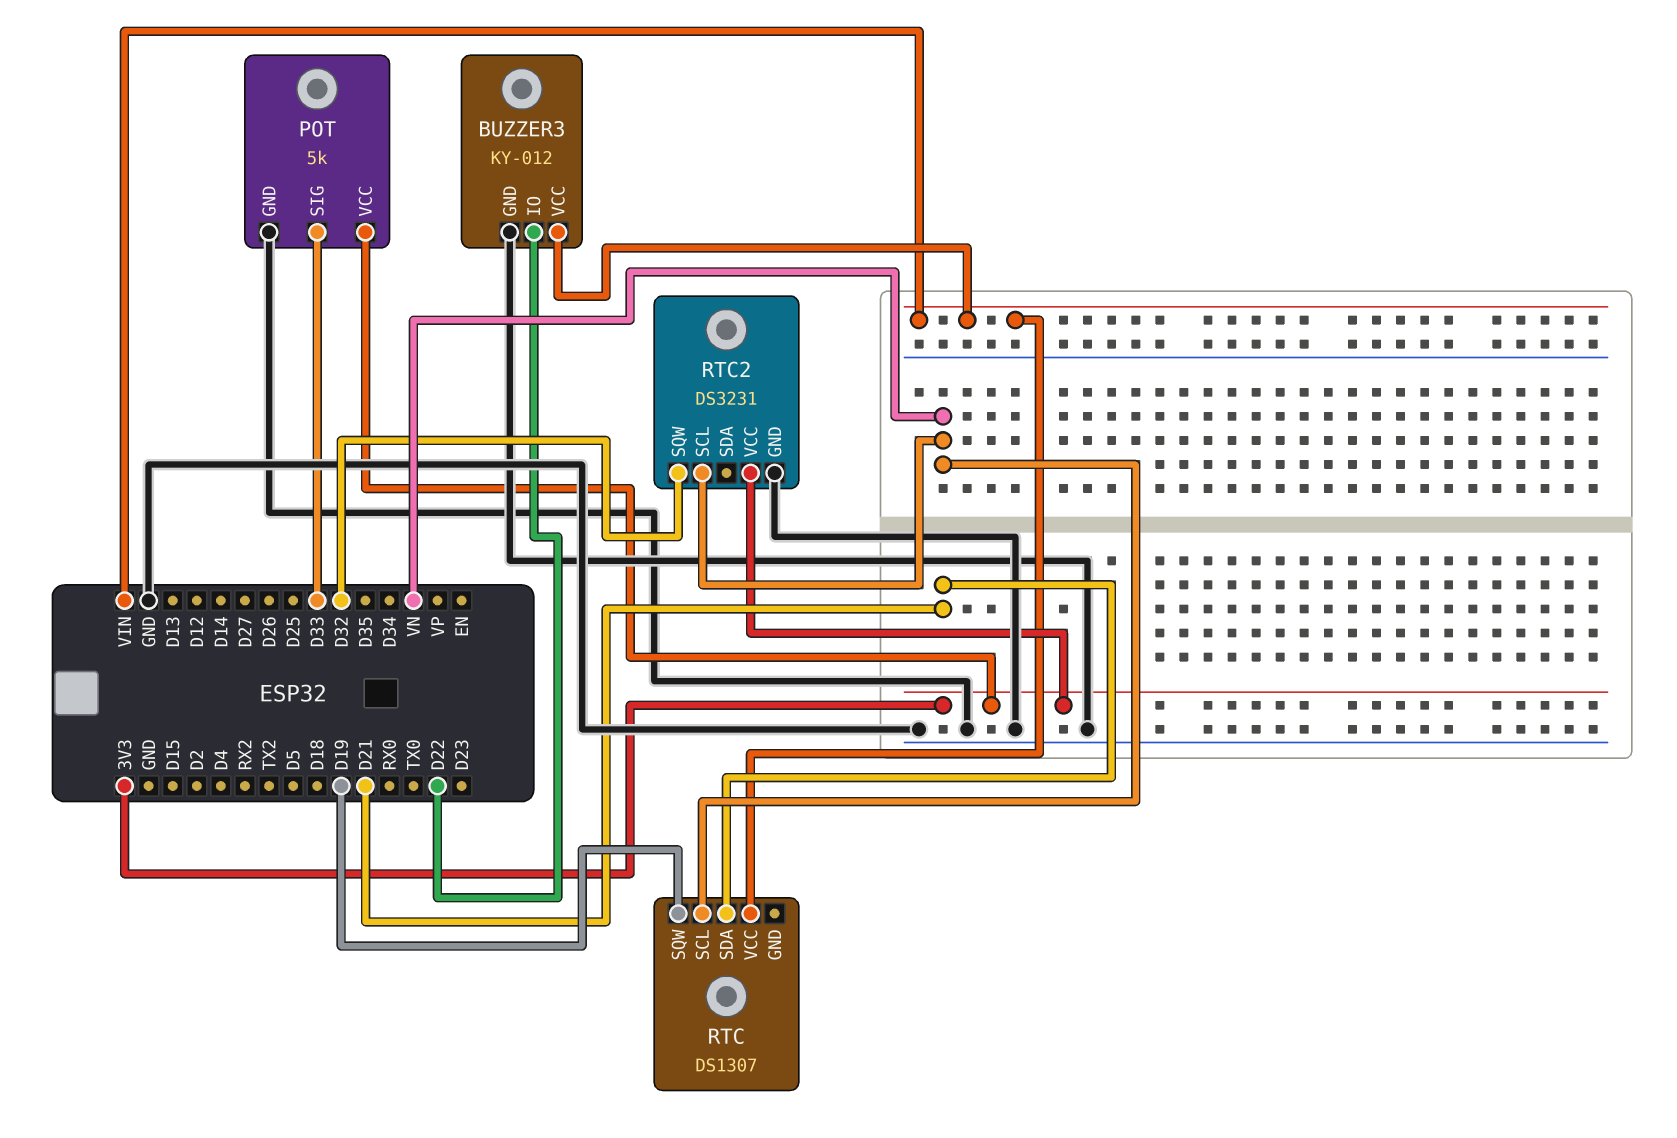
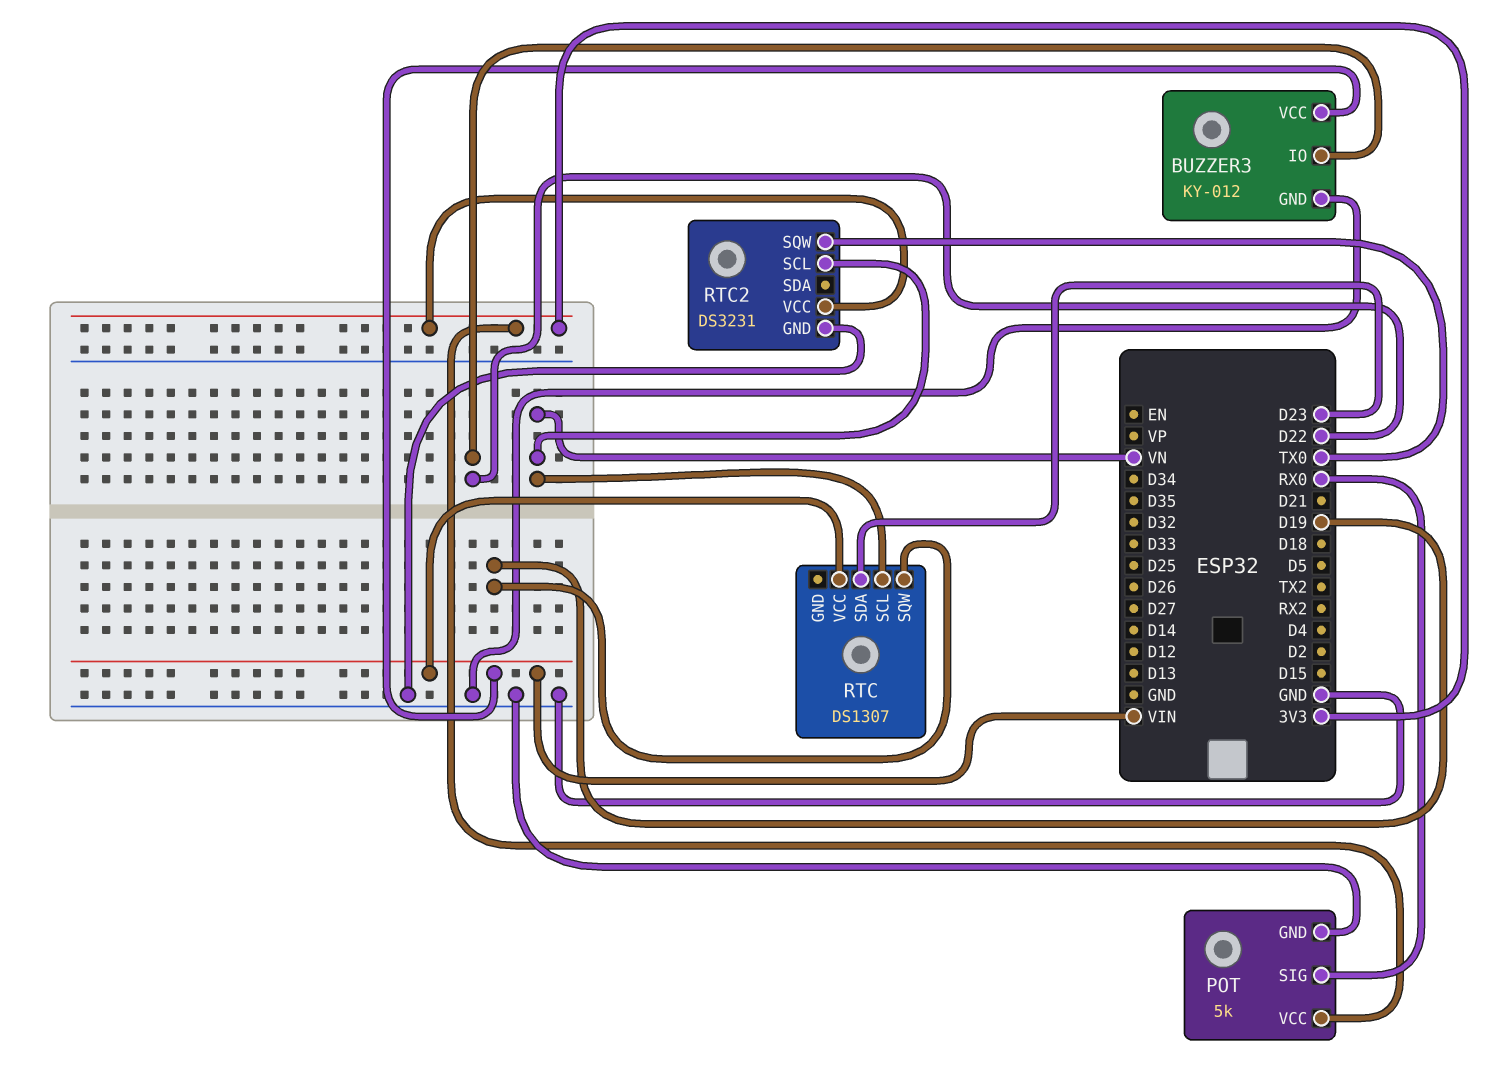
POT pin SIG: D33 -> RX0
RTC pin SDA: D21 -> D23
RTC2 pin SQW: D32 -> TX0

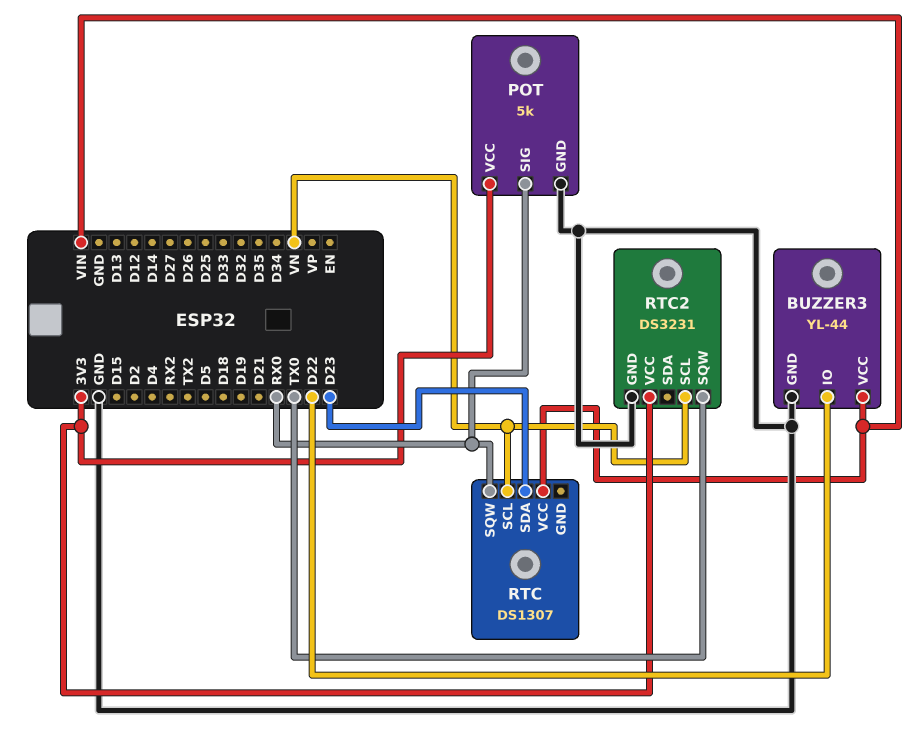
BUZZER3: KY-012 -> YL-44
RTC pin SQW: D19 -> RX0

